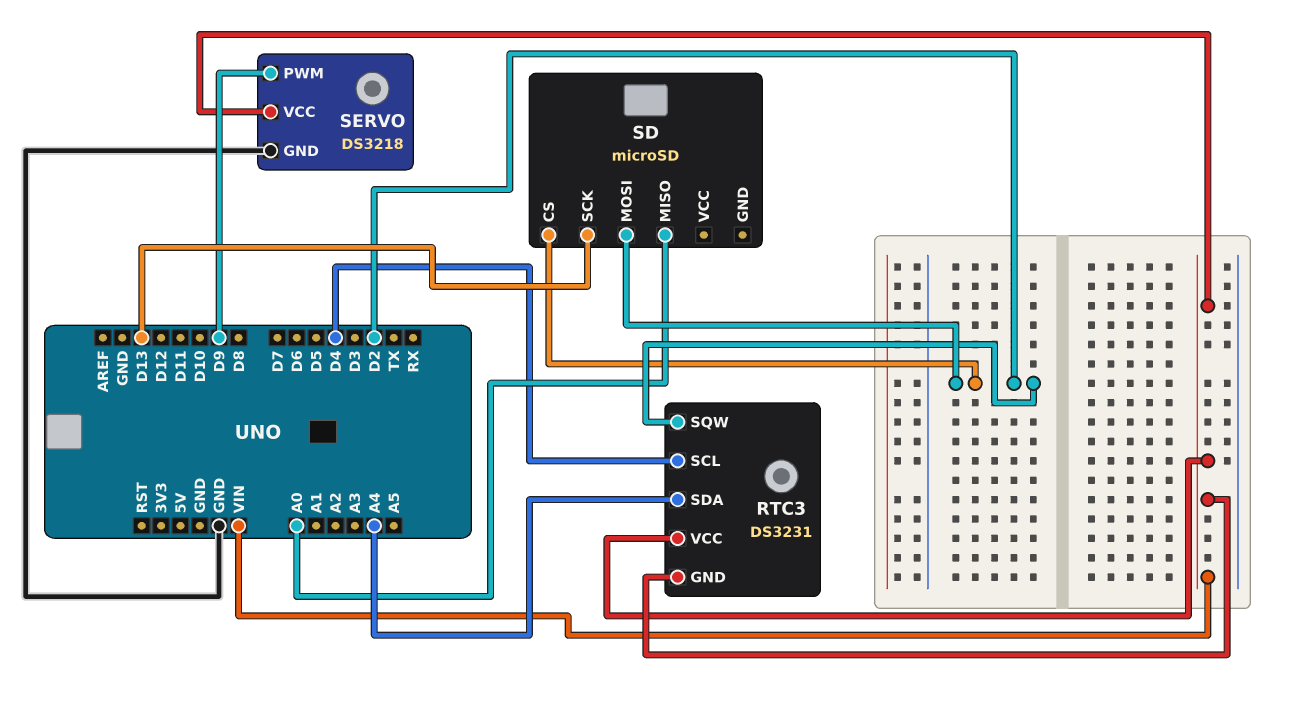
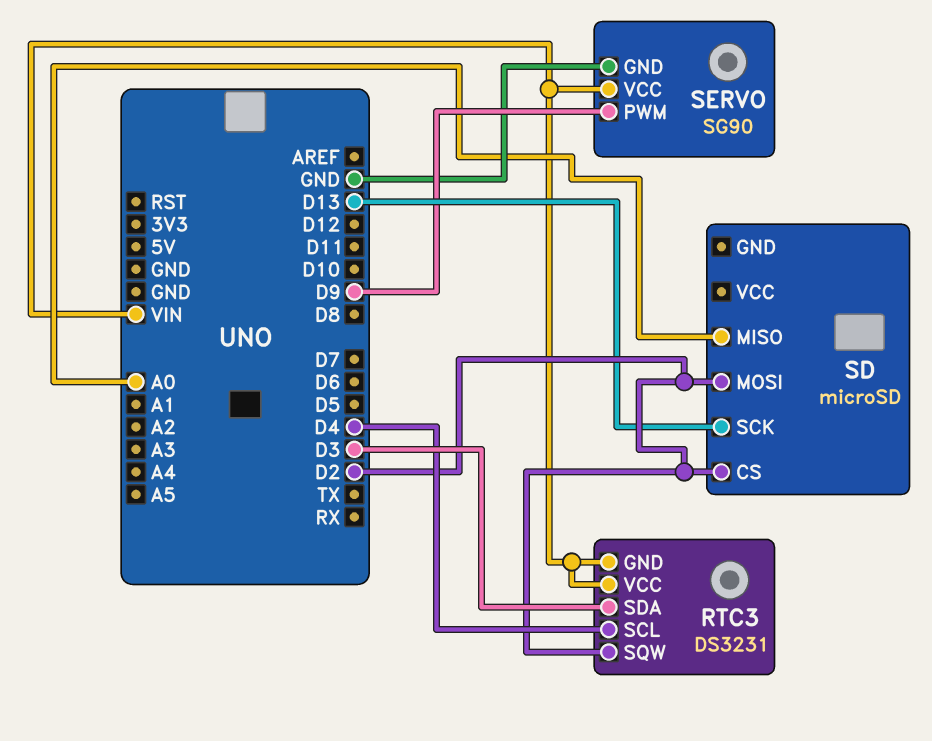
RTC3 pin SDA: A4 -> D3
SERVO: DS3218 -> SG90

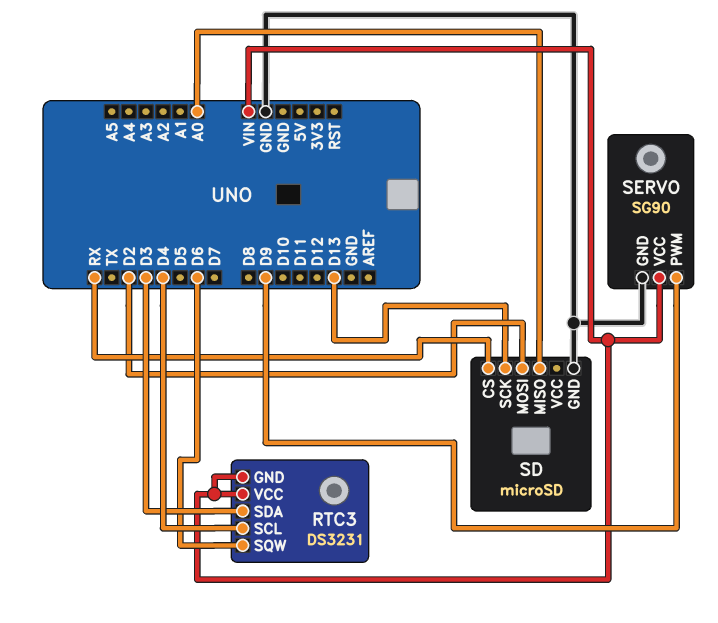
RTC3 pin SQW: D2 -> D6
SD pin CS: D2 -> RX
SD pin GND: none -> GND

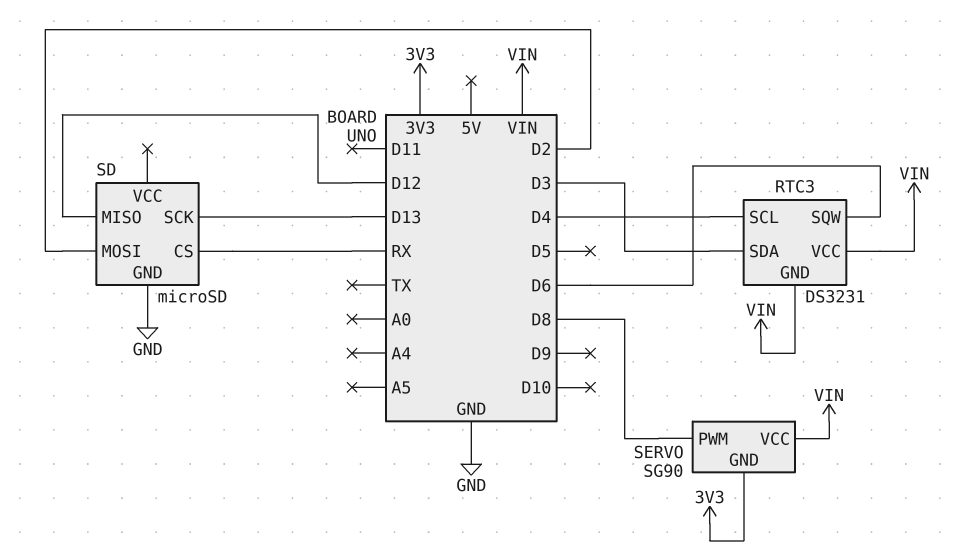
SD pin MISO: A0 -> D12
SERVO pin GND: GND -> 3V3
SERVO pin PWM: D9 -> D8

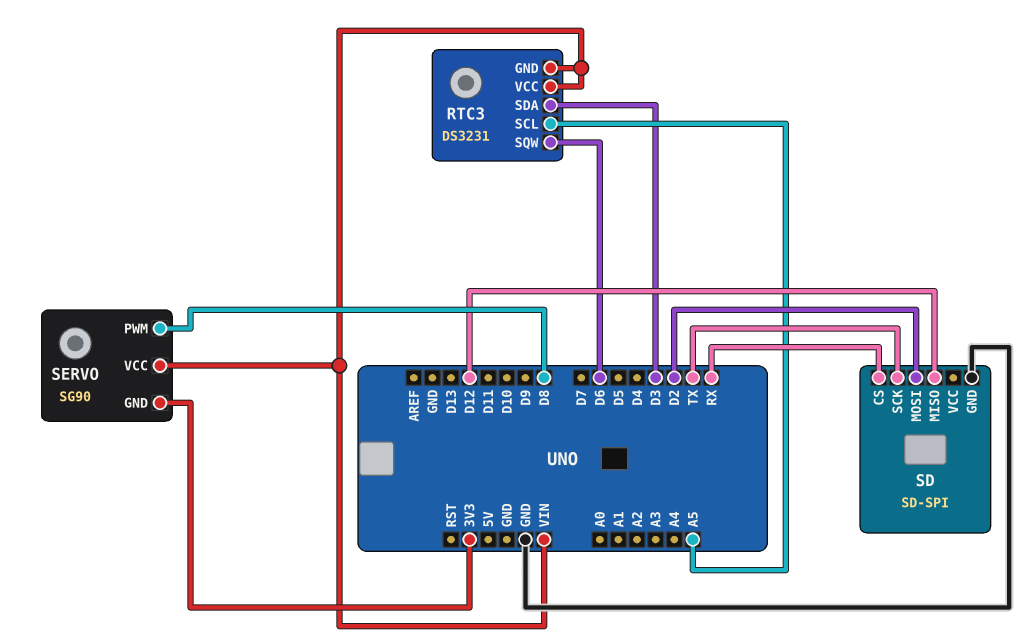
RTC3 pin SCL: D4 -> A5
SD: microSD -> SD-SPI
SD pin SCK: D13 -> TX

